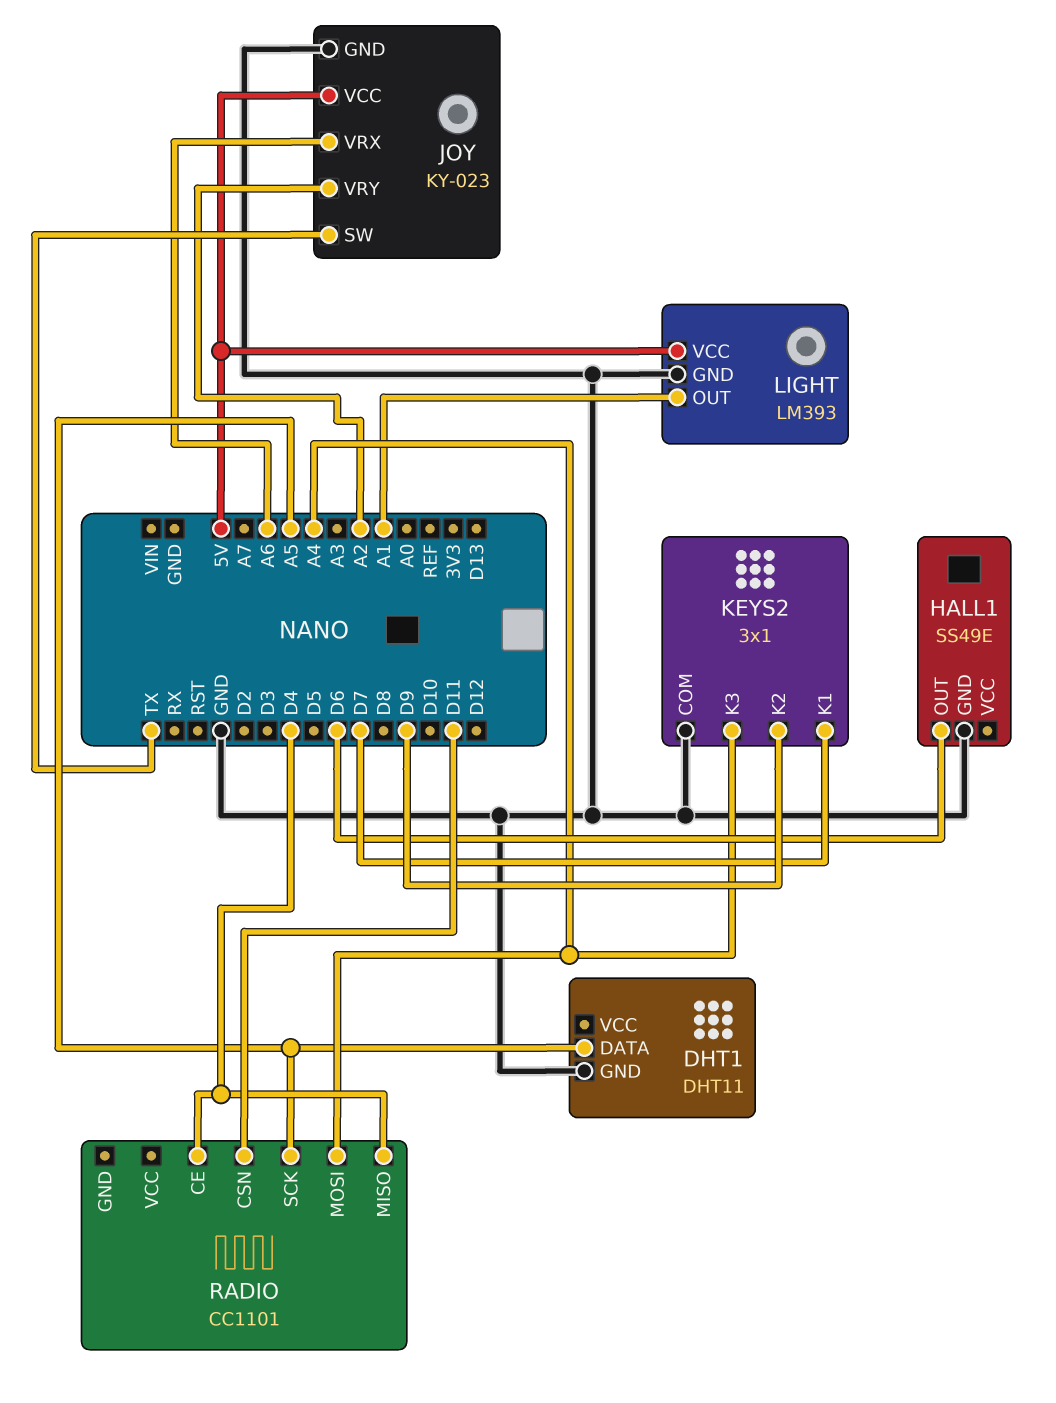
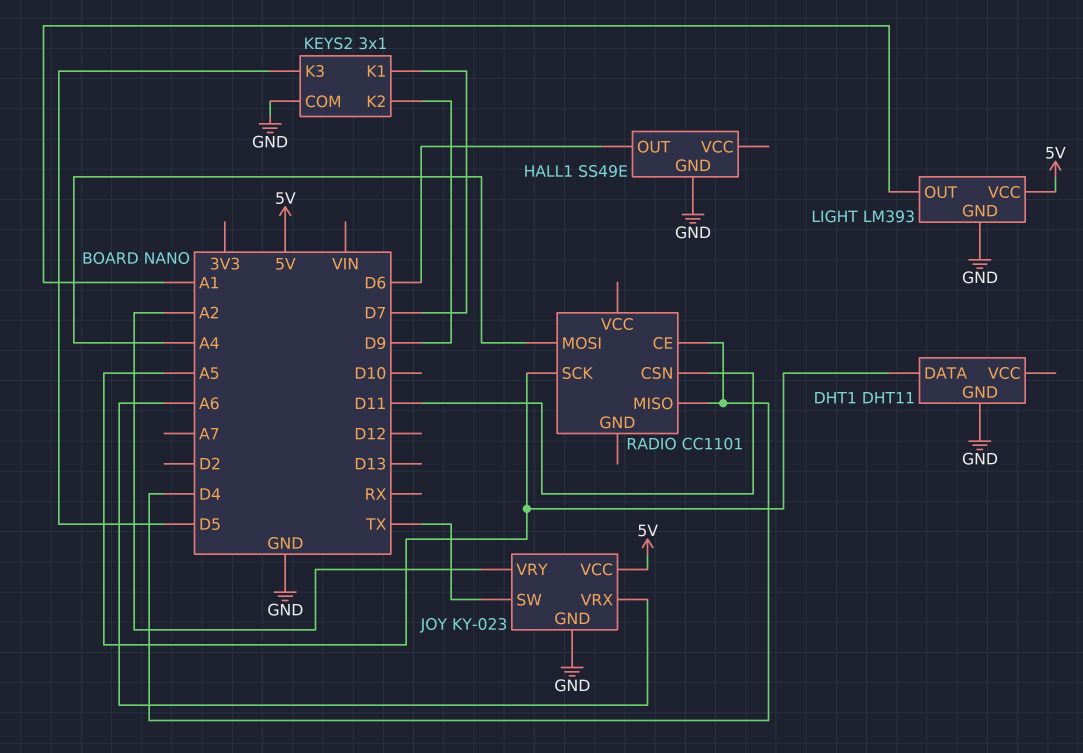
KEYS2 pin K3: A4 -> D5

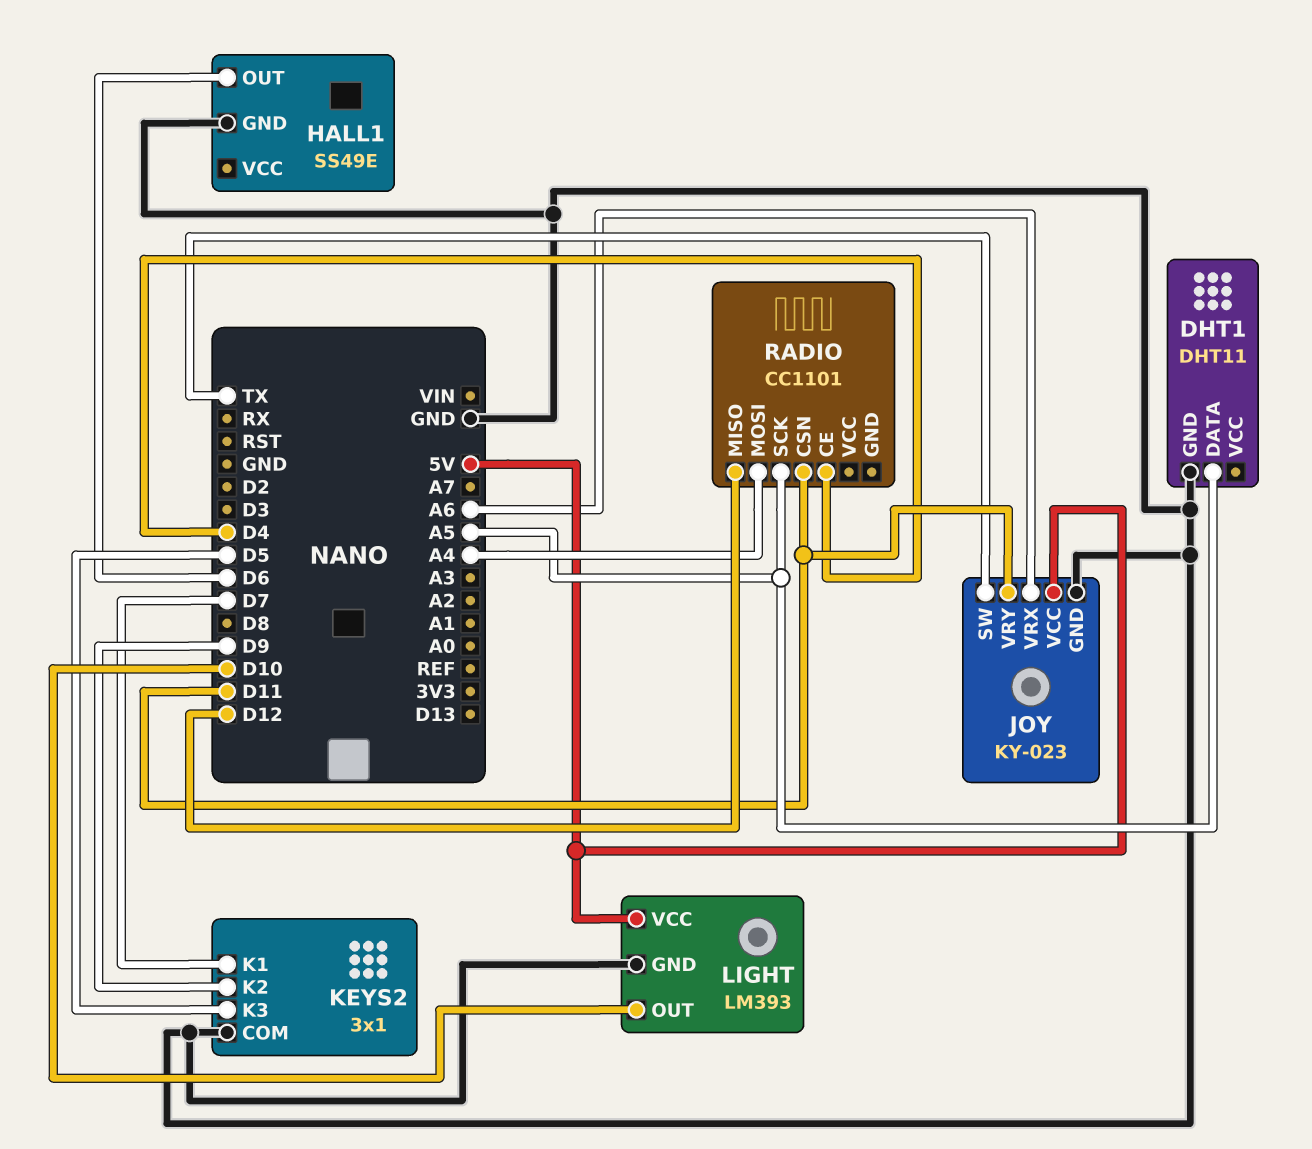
JOY pin VRY: A2 -> D11
LIGHT pin OUT: A1 -> D10
RADIO pin MISO: D4 -> D12

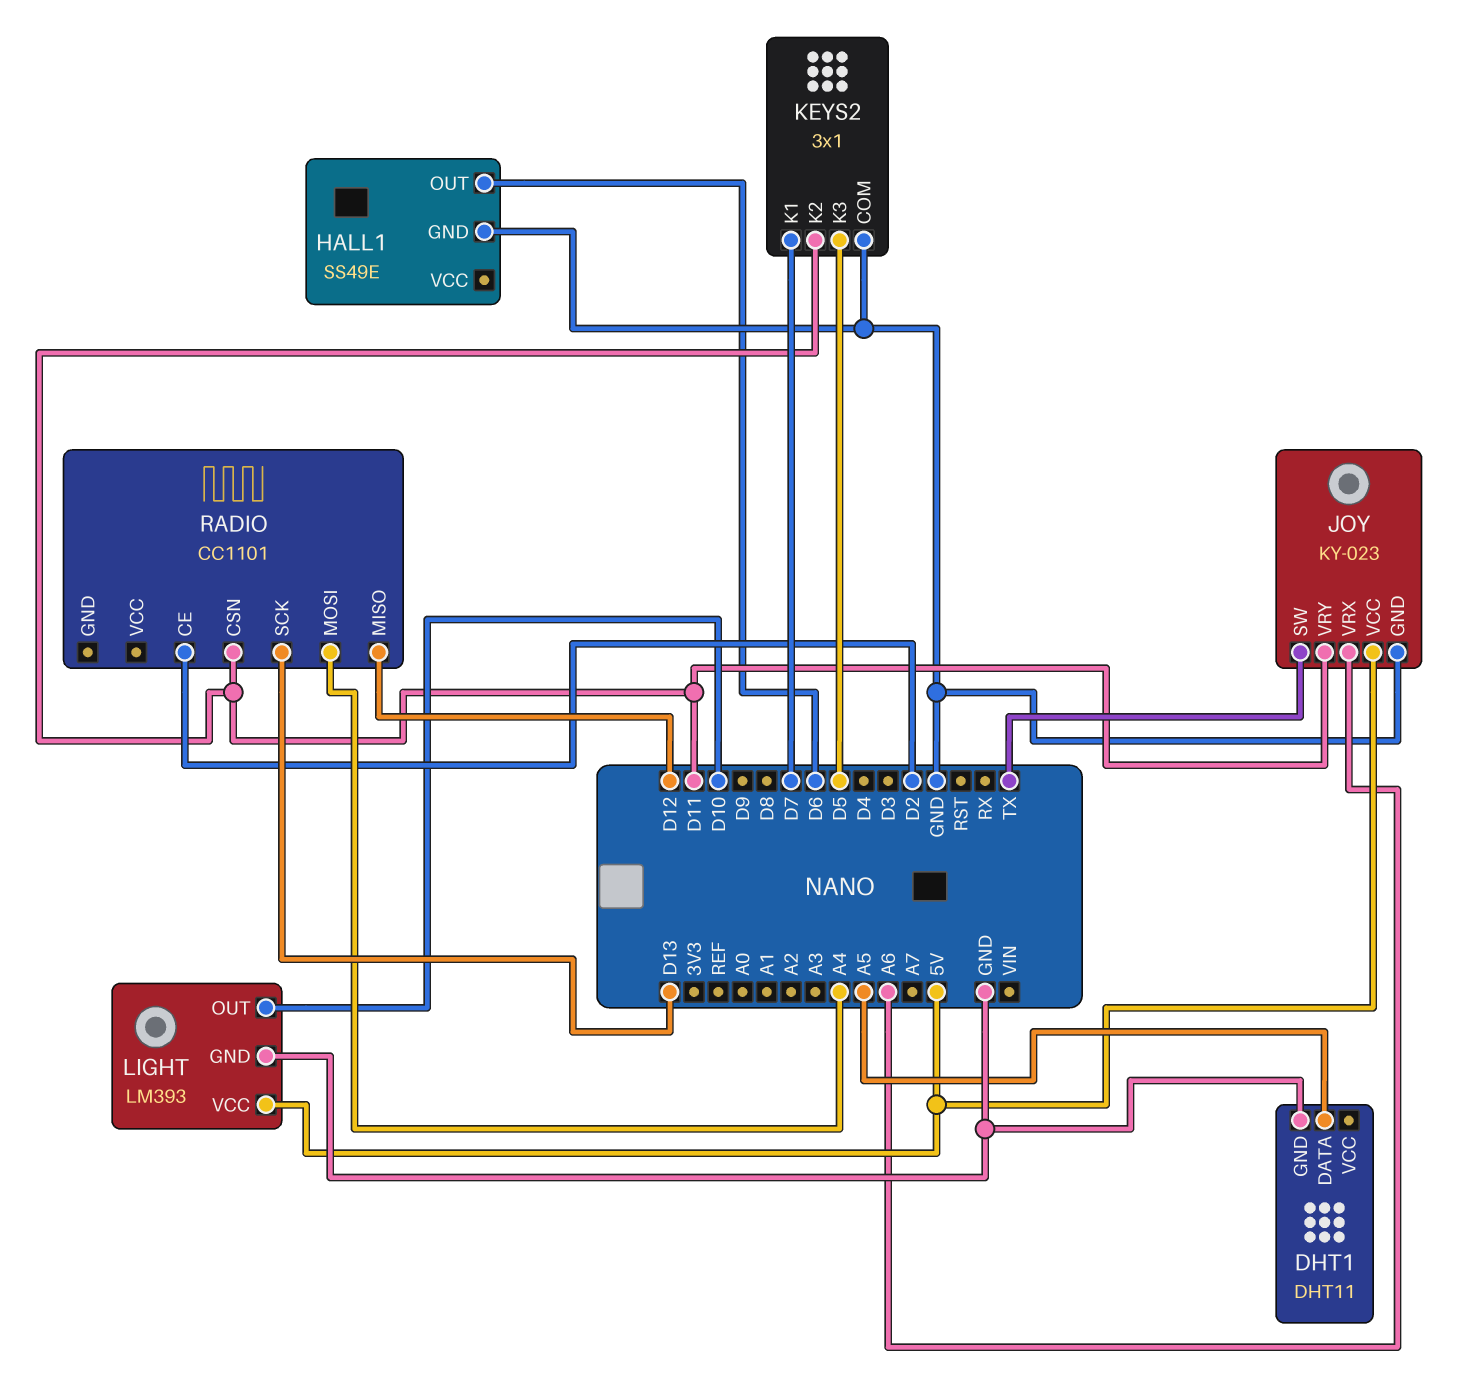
KEYS2 pin K2: D9 -> D11
RADIO pin CE: D4 -> D2
RADIO pin SCK: A5 -> D13

